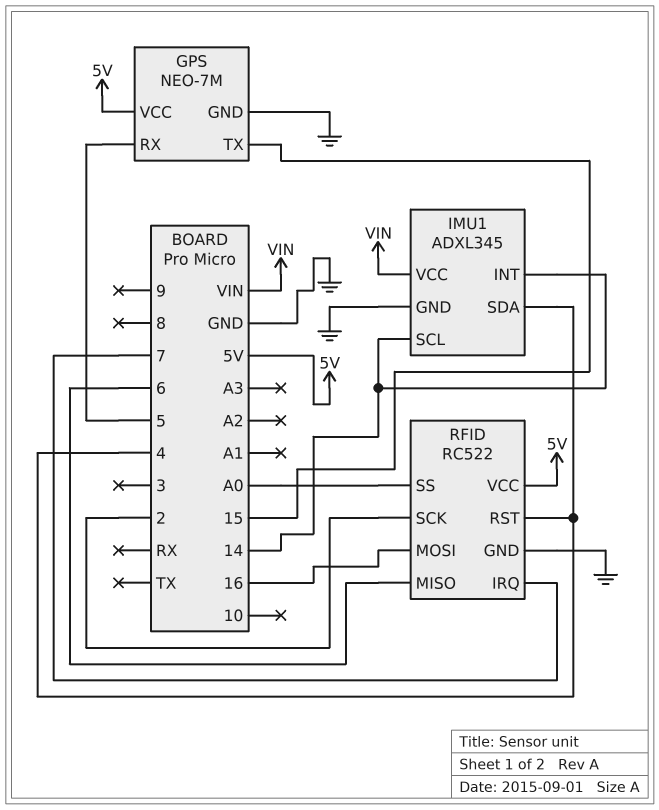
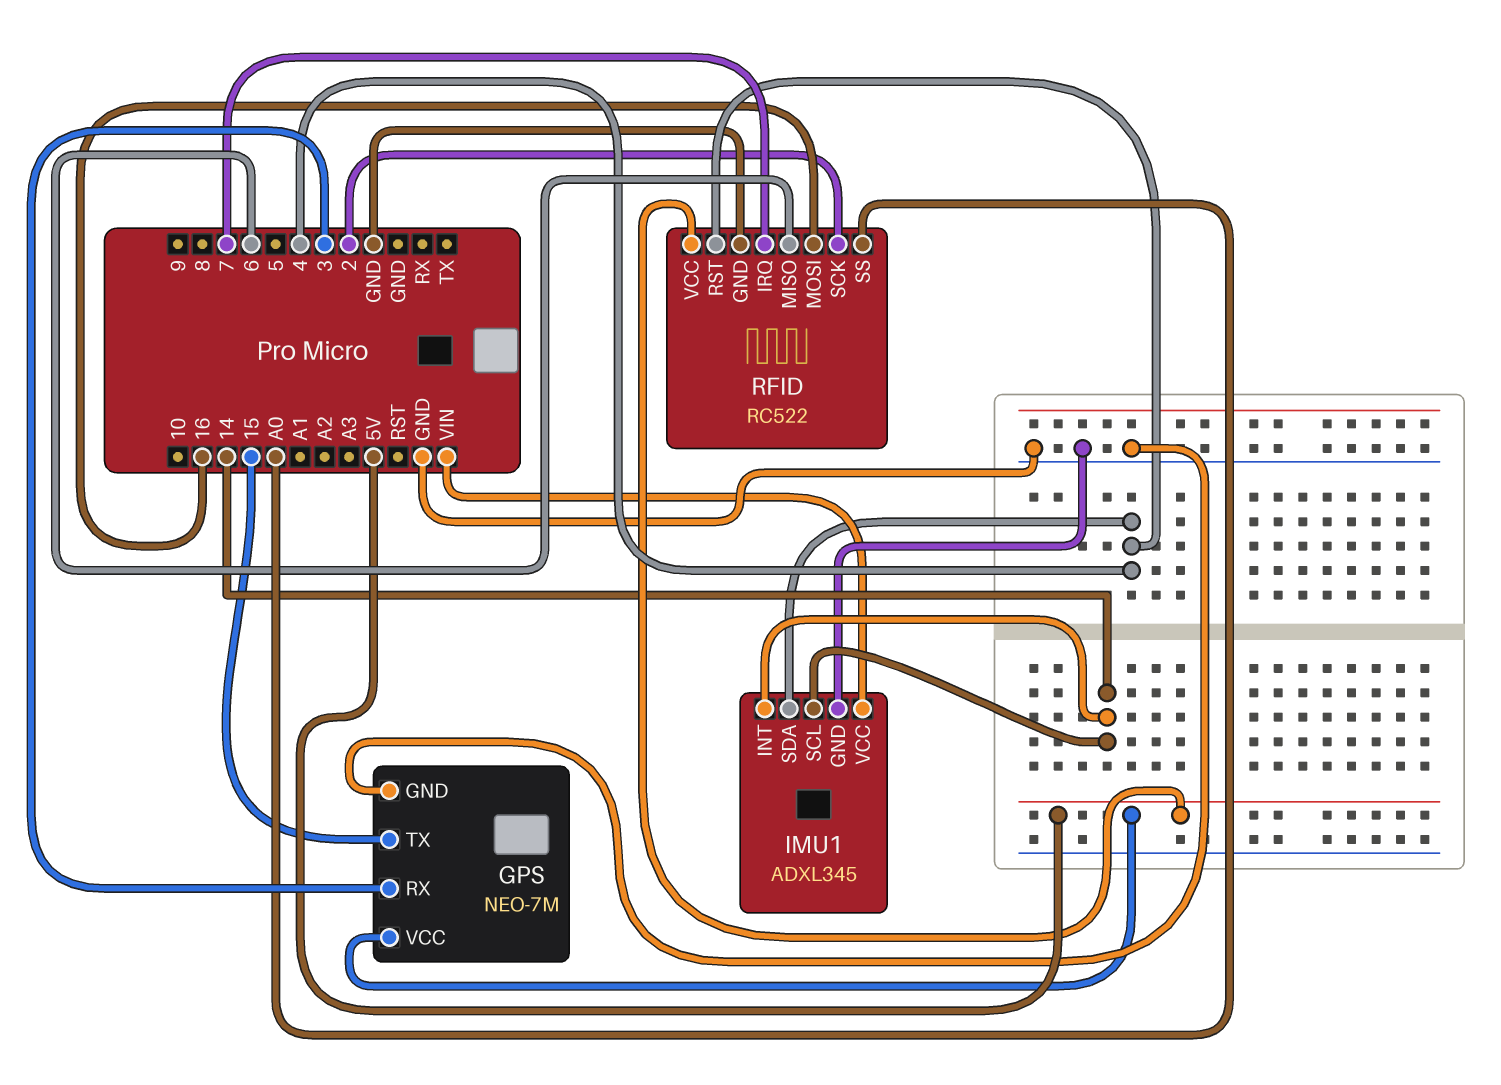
GPS pin RX: 5 -> 3

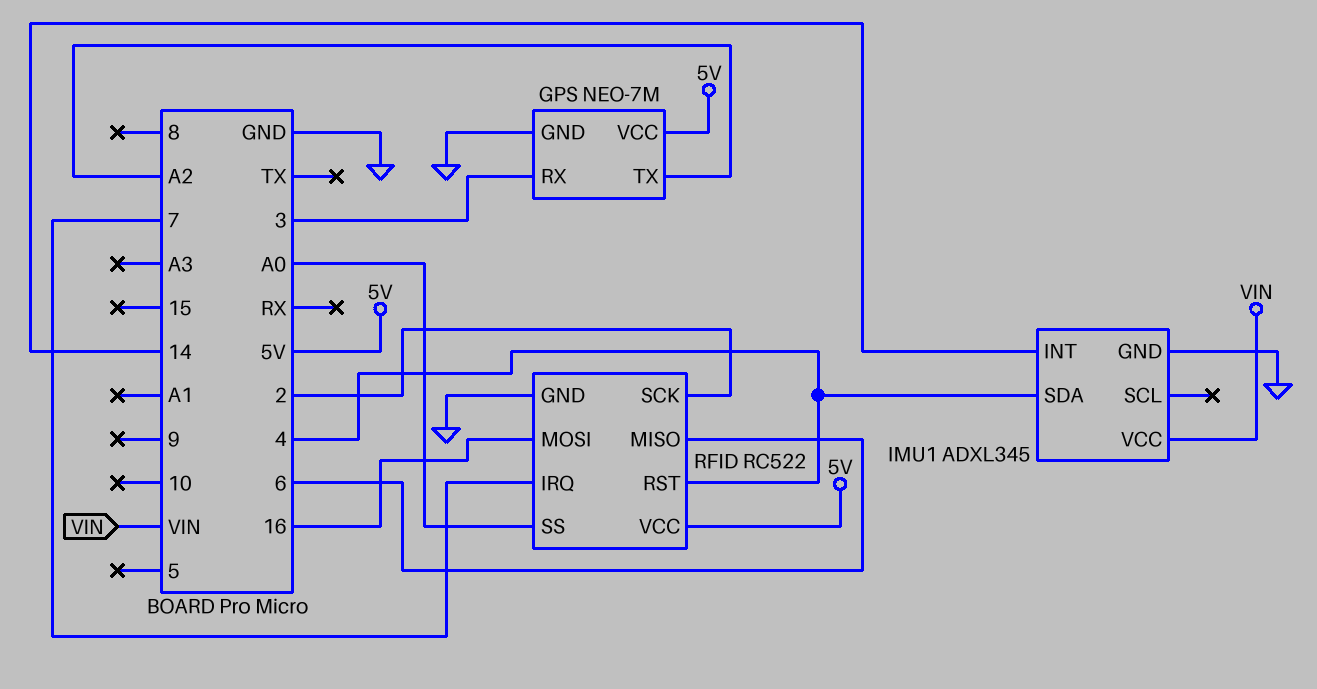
GPS pin TX: 15 -> A2
IMU1 pin SCL: 14 -> none

